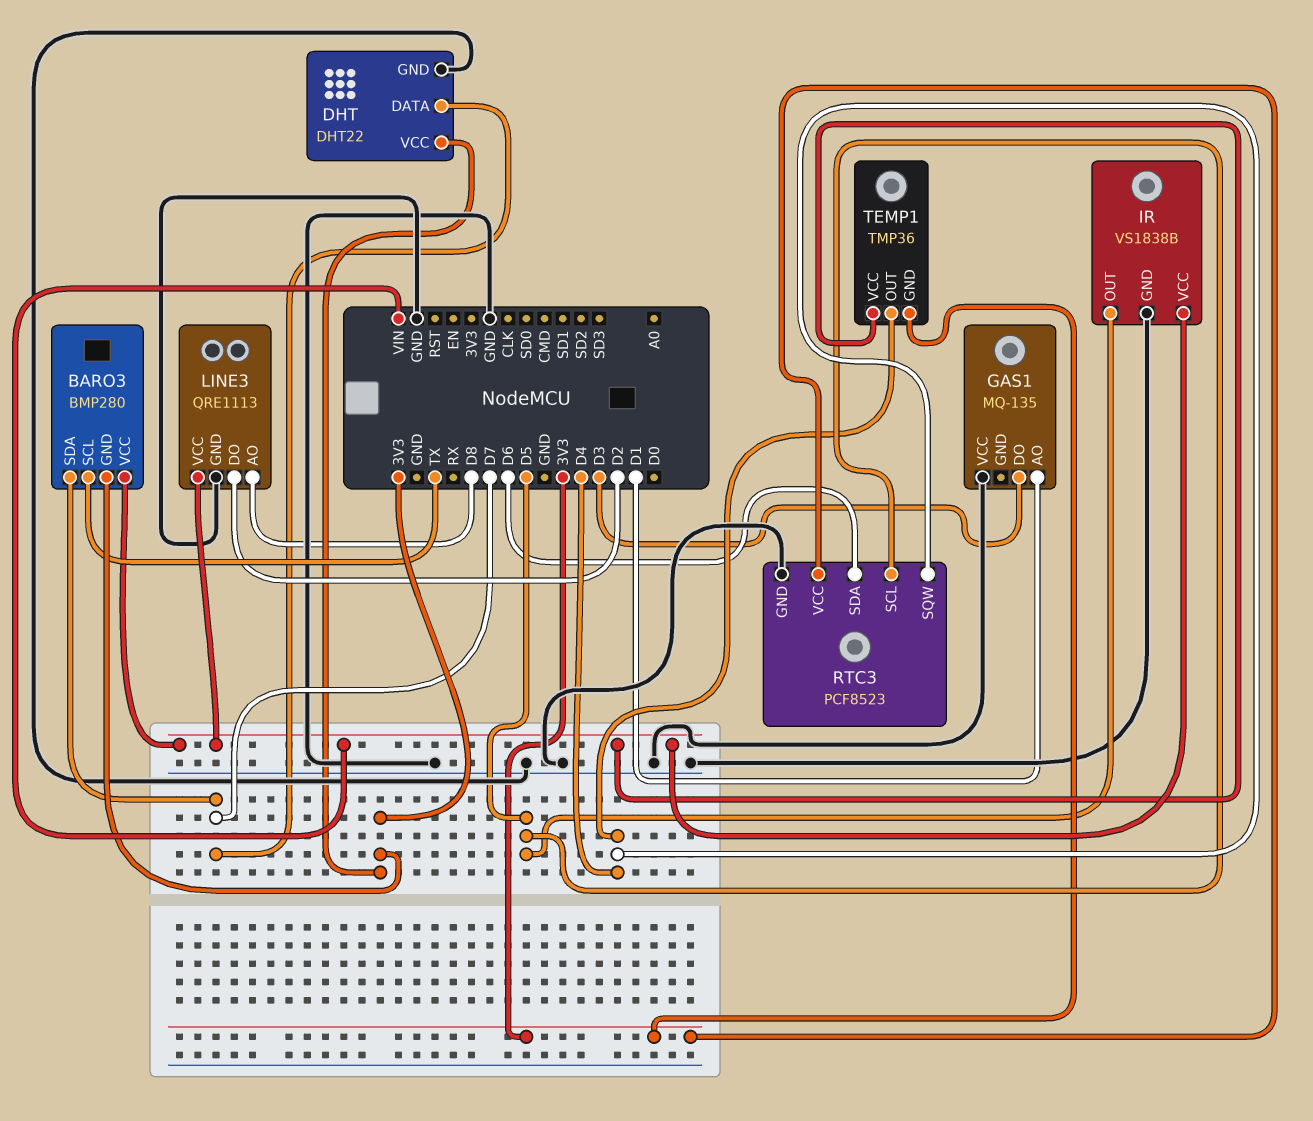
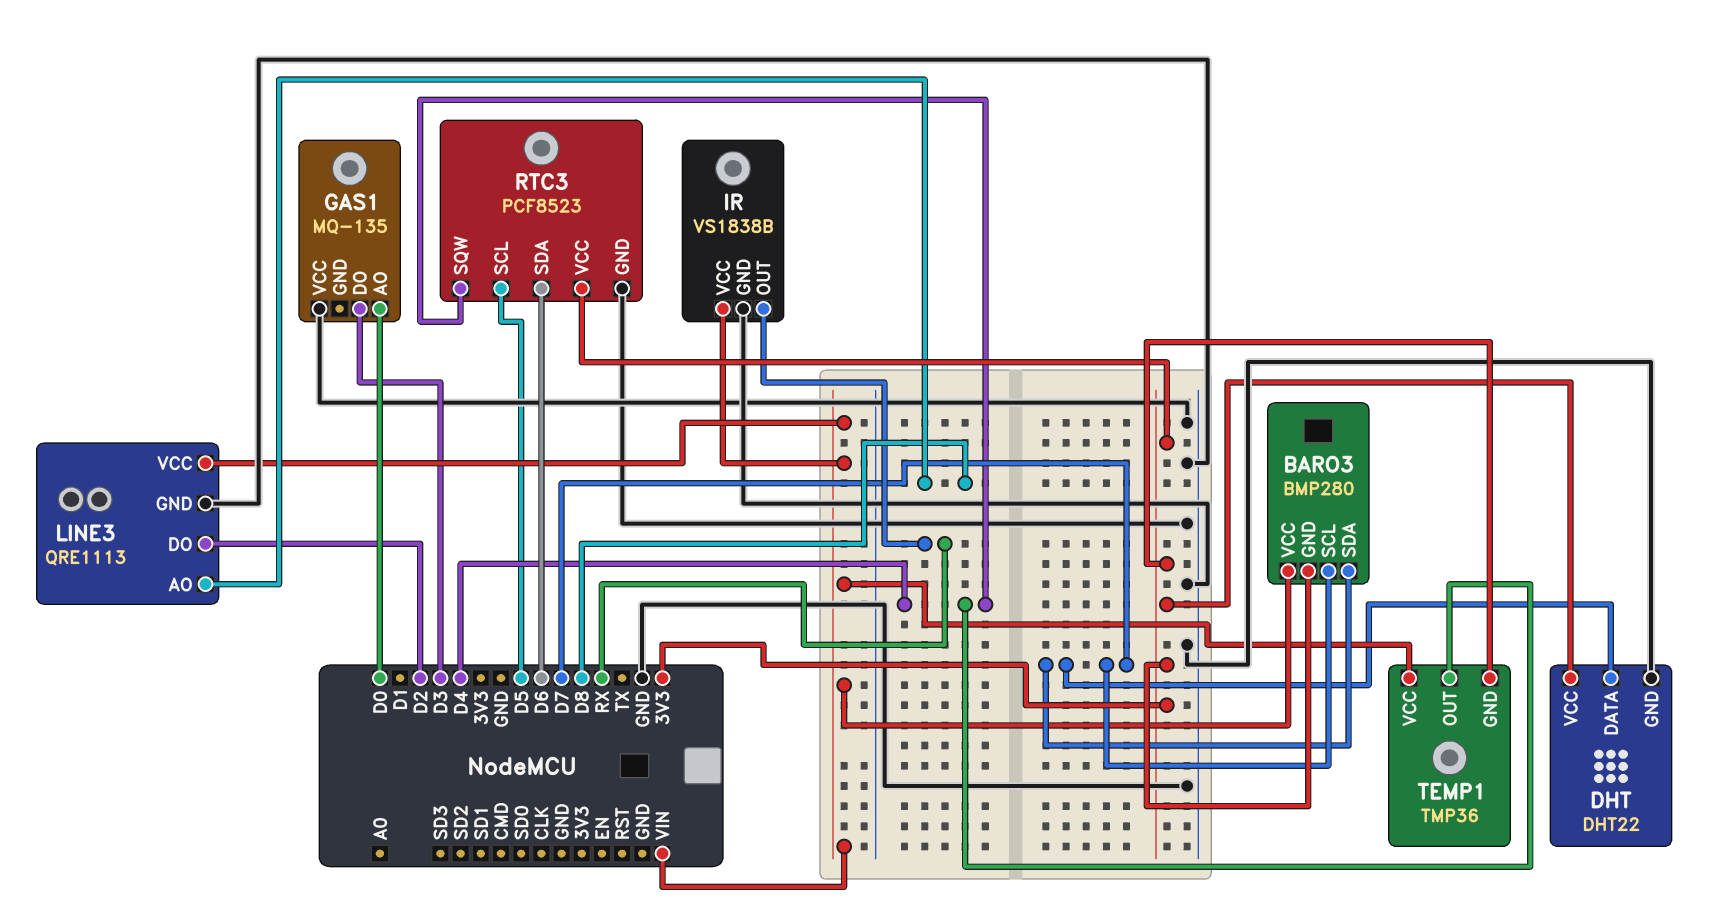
BARO3 pin SCL: TX -> D7
GAS1 pin AO: D1 -> D0
IR pin OUT: D5 -> RX

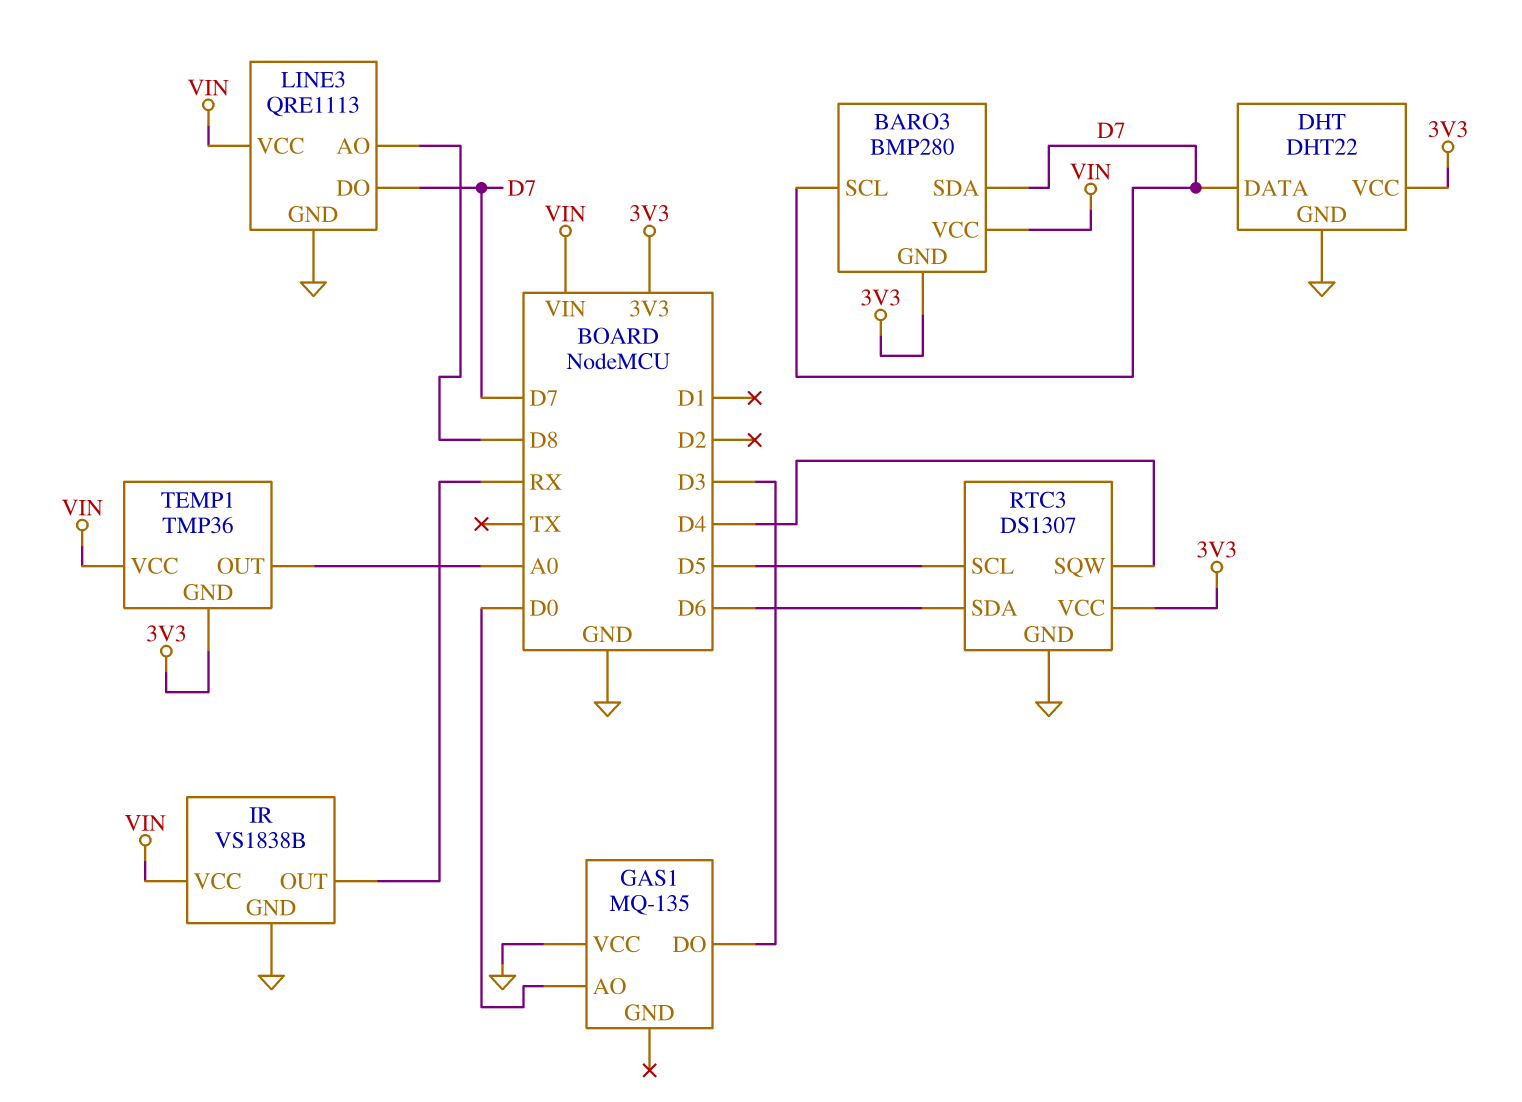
LINE3 pin DO: D2 -> D7
RTC3: PCF8523 -> DS1307
TEMP1 pin OUT: D4 -> A0

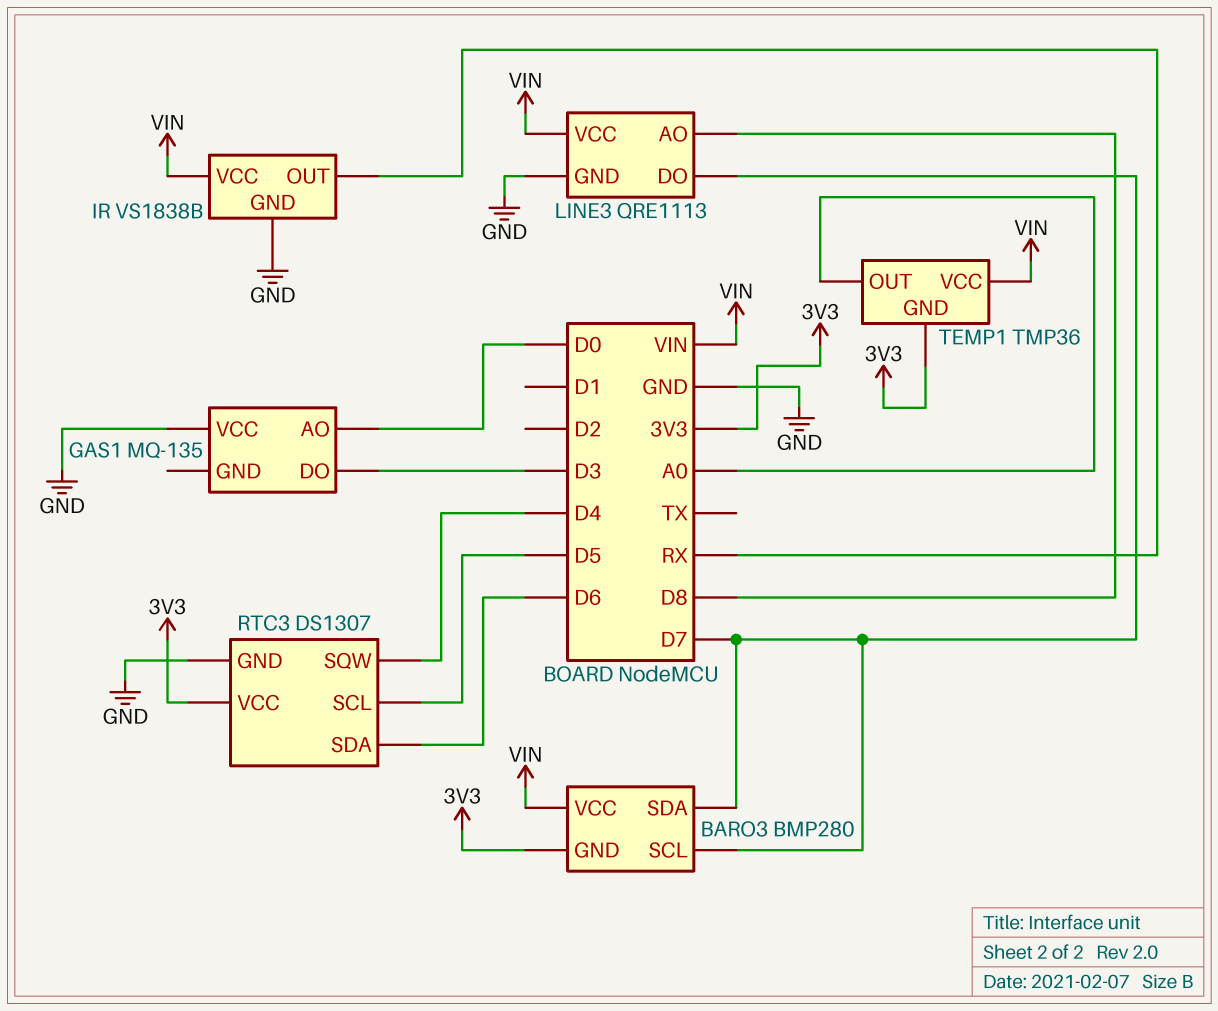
DHT: DHT22 -> none
DHT pin DATA: D7 -> none
DHT pin GND: GND -> none
DHT pin VCC: 3V3 -> none

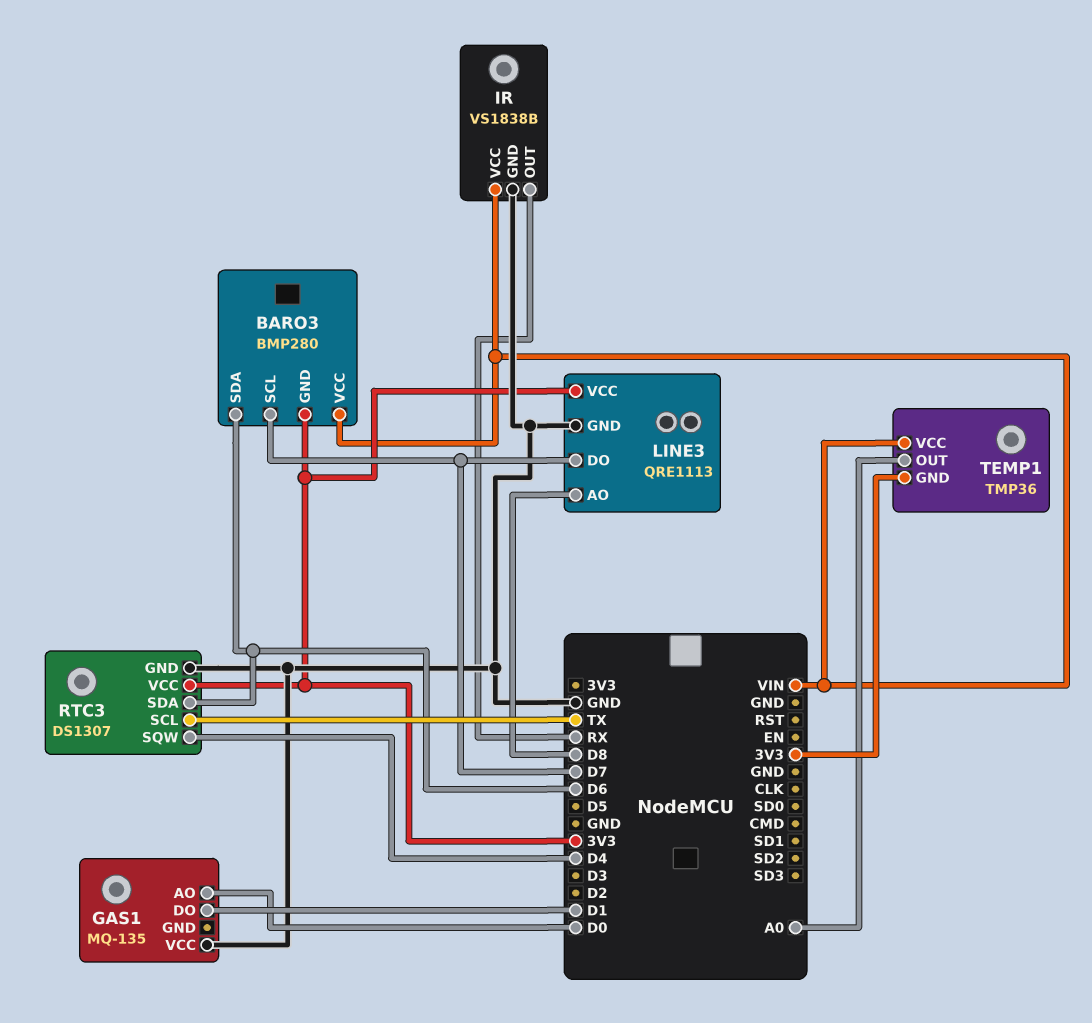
BARO3 pin SDA: D7 -> D6
GAS1 pin DO: D3 -> D1
LINE3 pin VCC: VIN -> 3V3
RTC3 pin SCL: D5 -> TX

